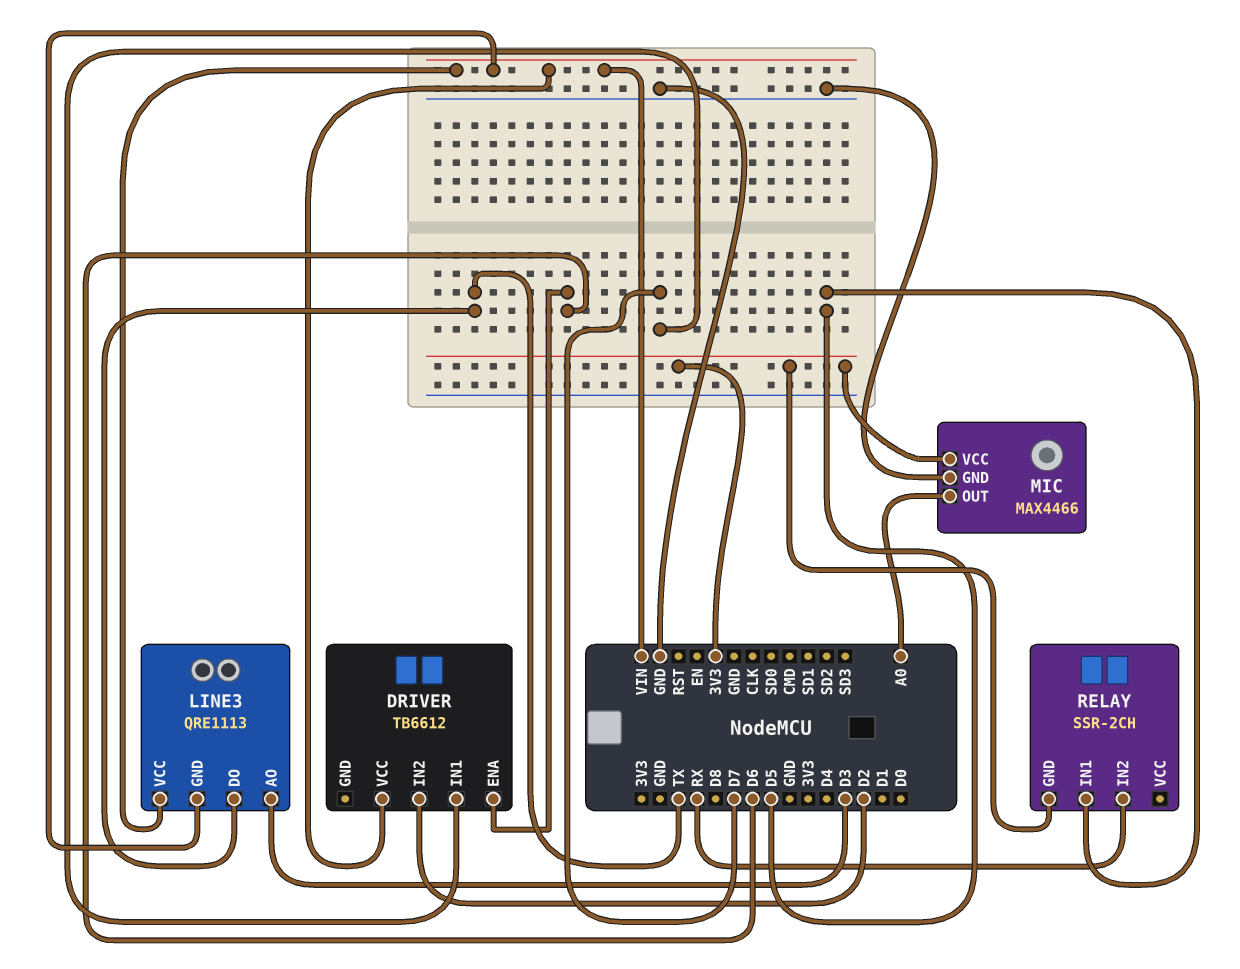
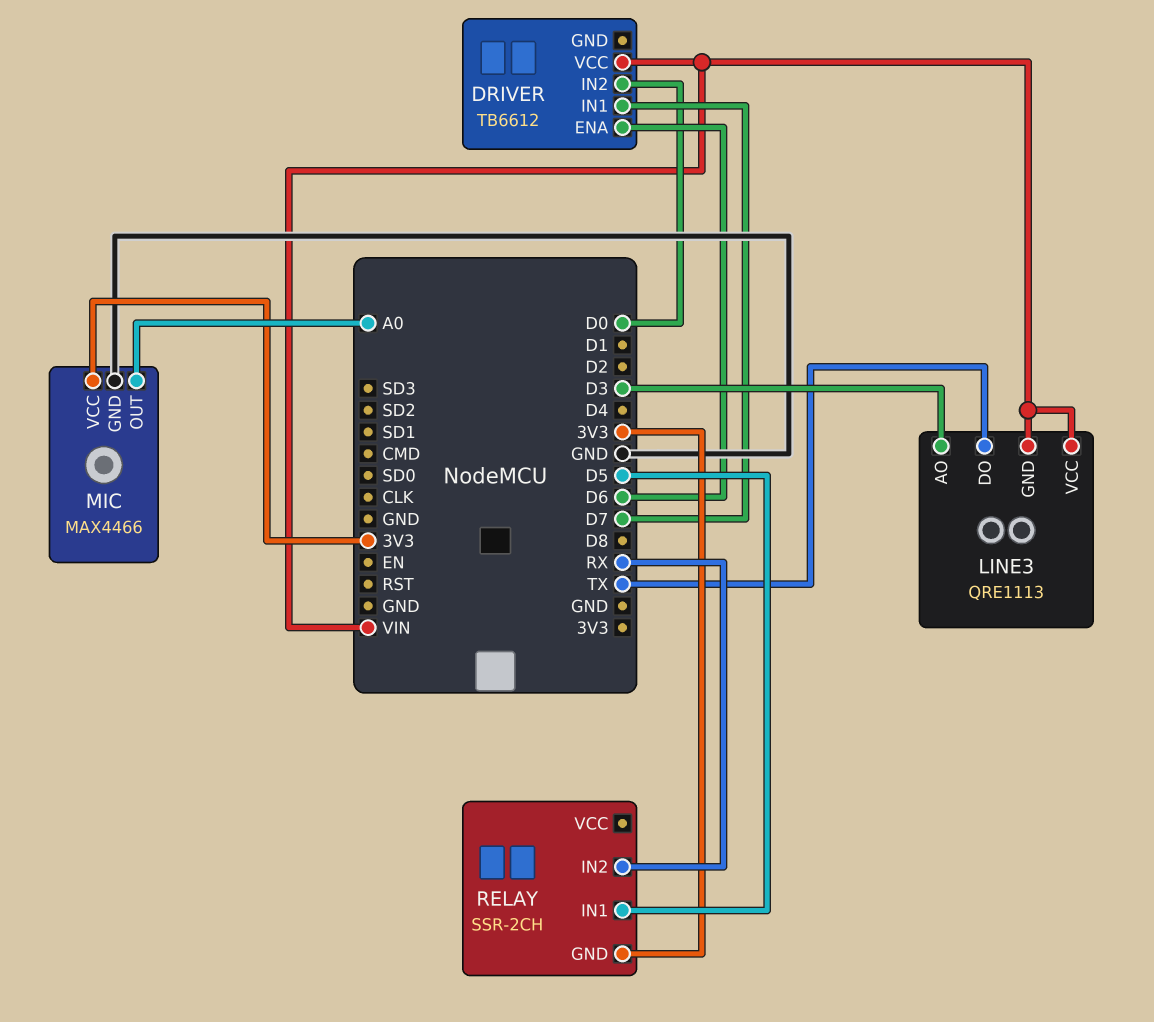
DRIVER pin IN2: D2 -> D0

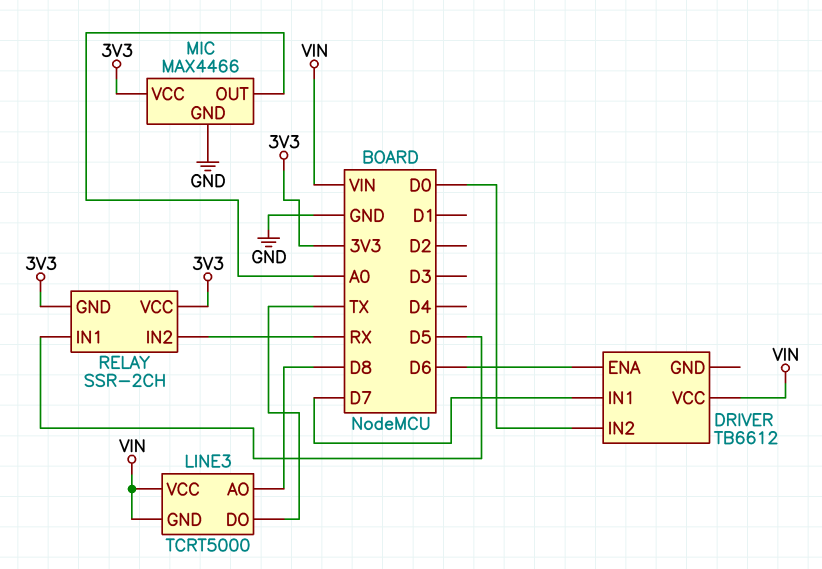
LINE3: QRE1113 -> TCRT5000
LINE3 pin AO: D3 -> D8
RELAY pin VCC: none -> 3V3

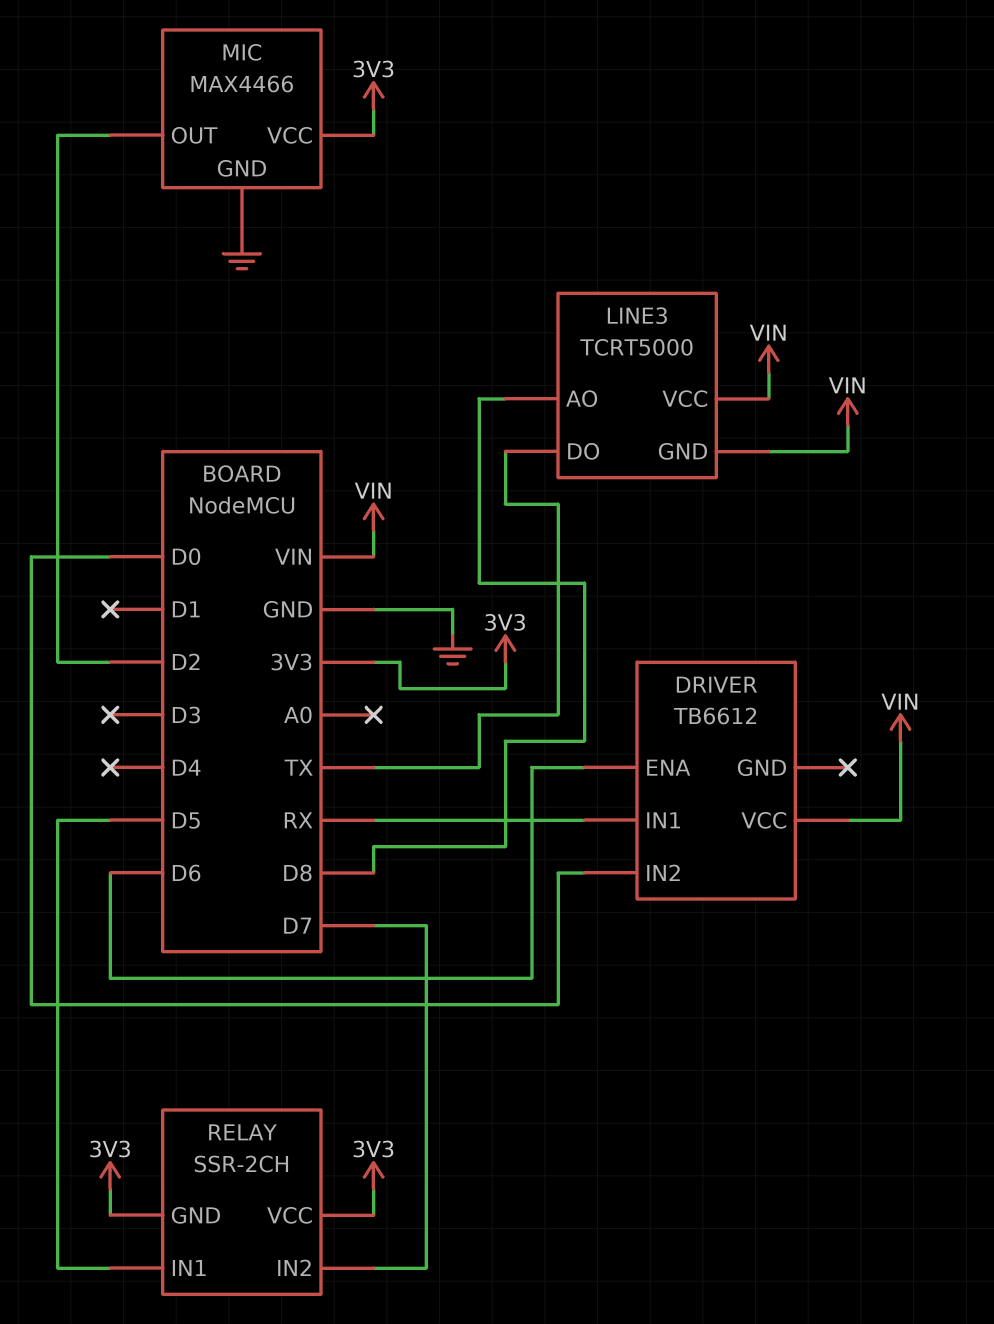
DRIVER pin IN1: D7 -> RX
MIC pin OUT: A0 -> D2
RELAY pin IN2: RX -> D7

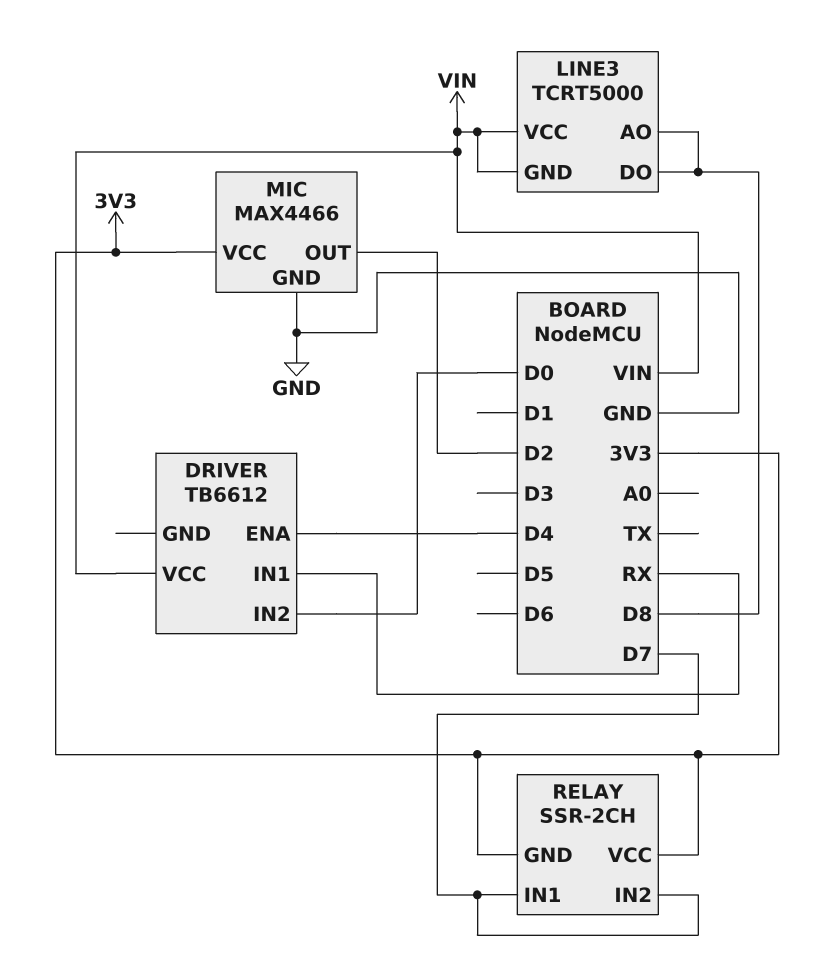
DRIVER pin ENA: D6 -> D4
LINE3 pin DO: TX -> D8
RELAY pin IN1: D5 -> D7

